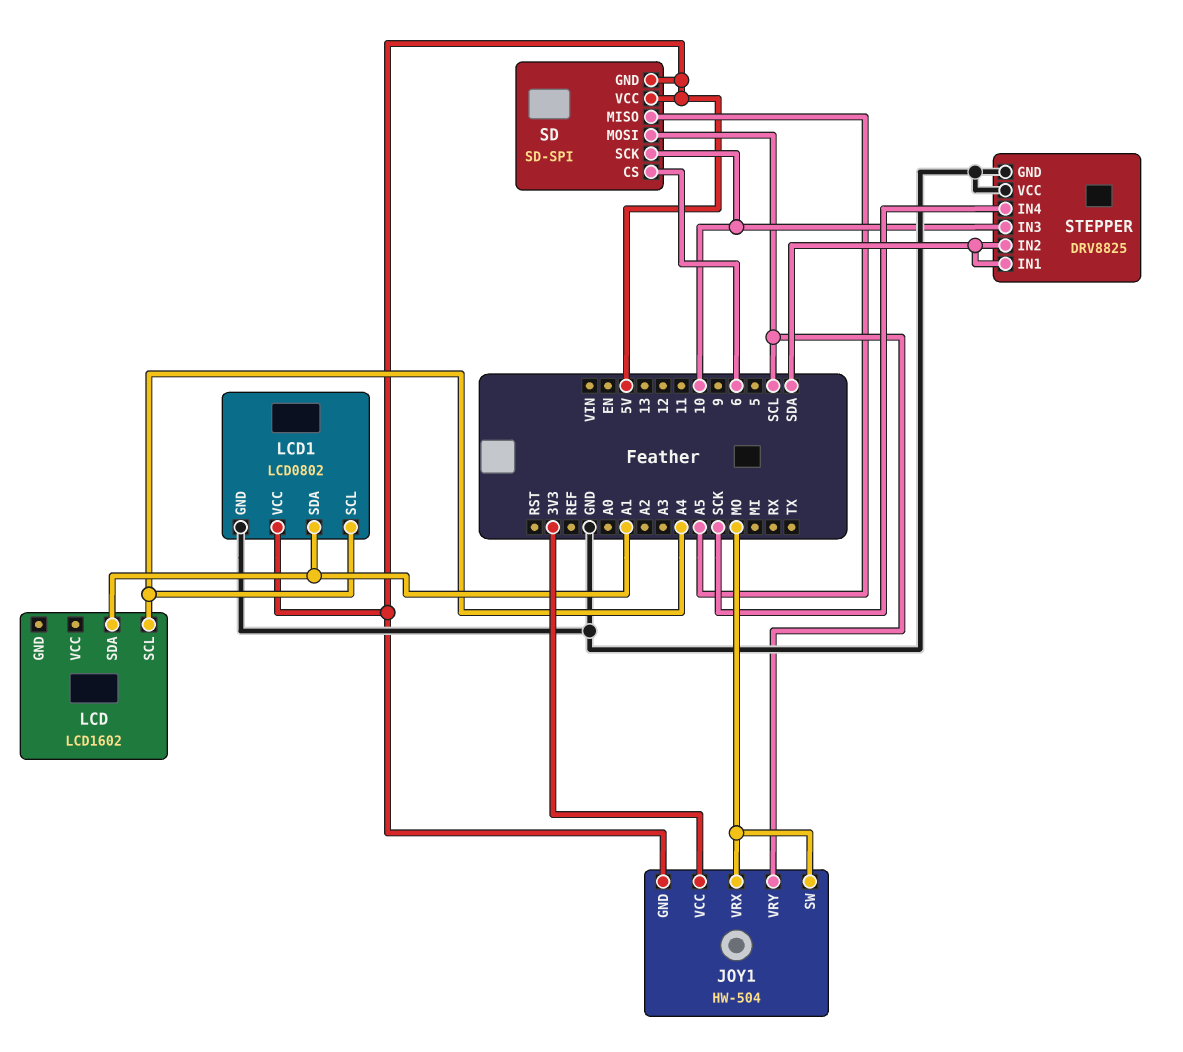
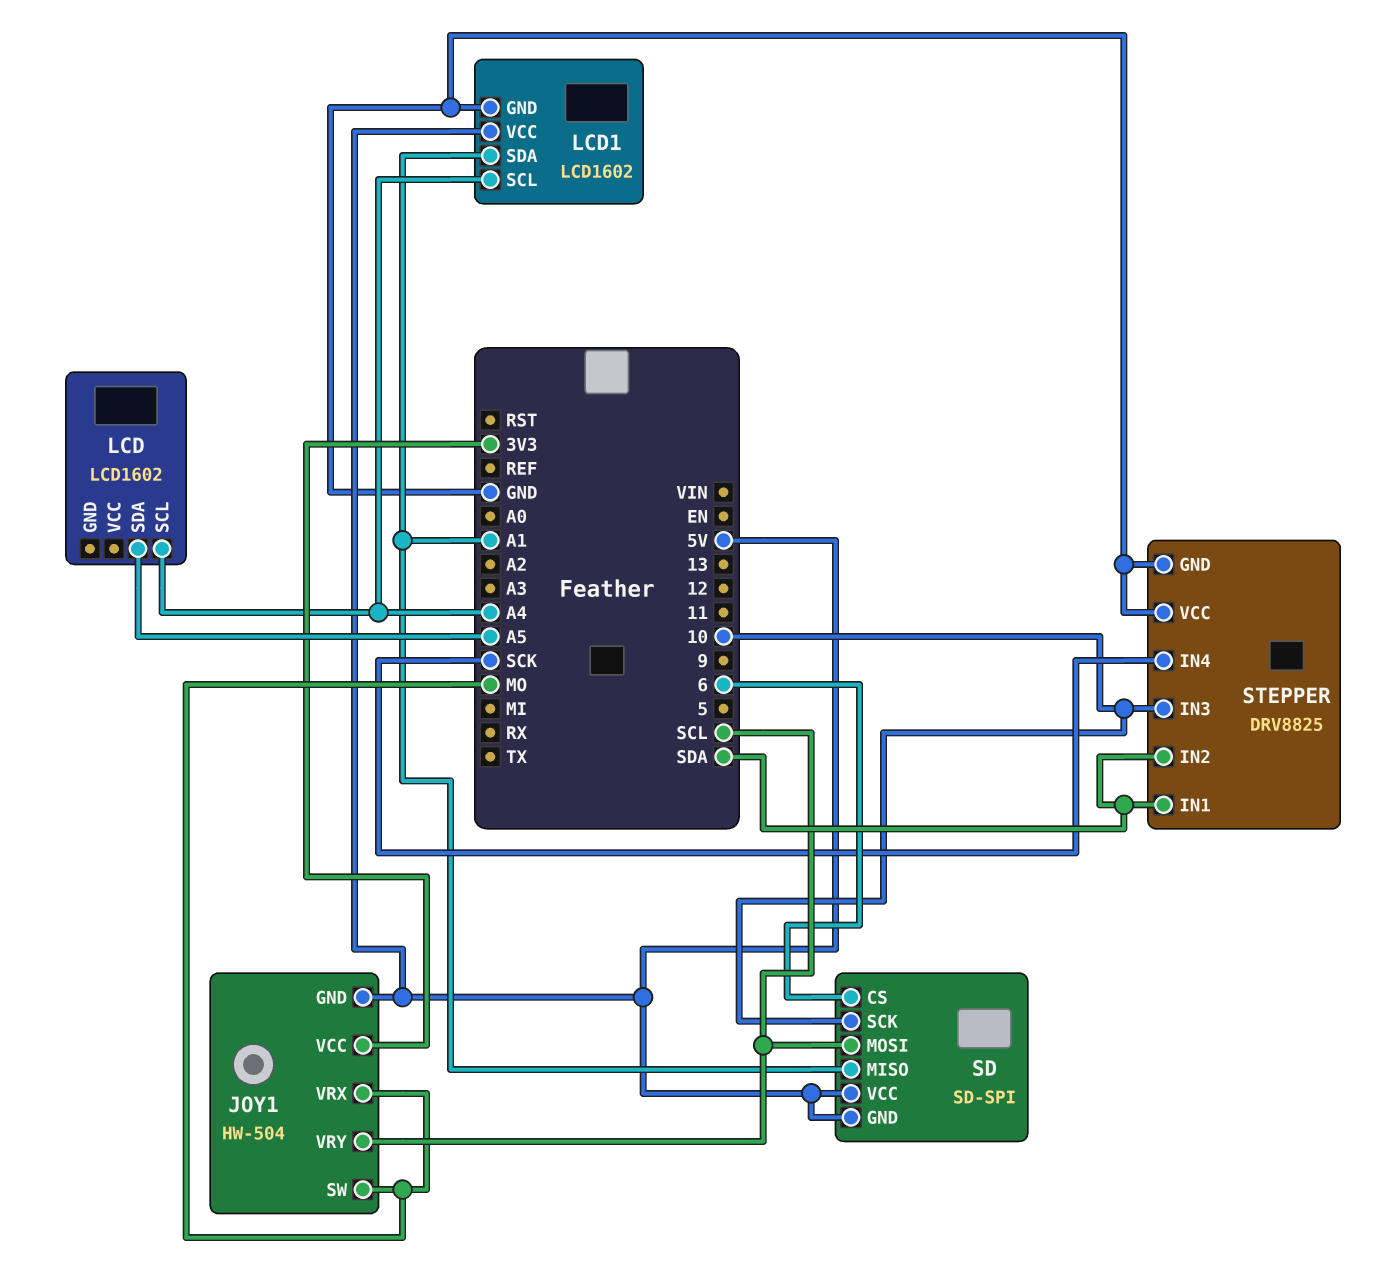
LCD pin SDA: A1 -> A5
LCD1: LCD0802 -> LCD1602
SD pin MISO: A5 -> A1

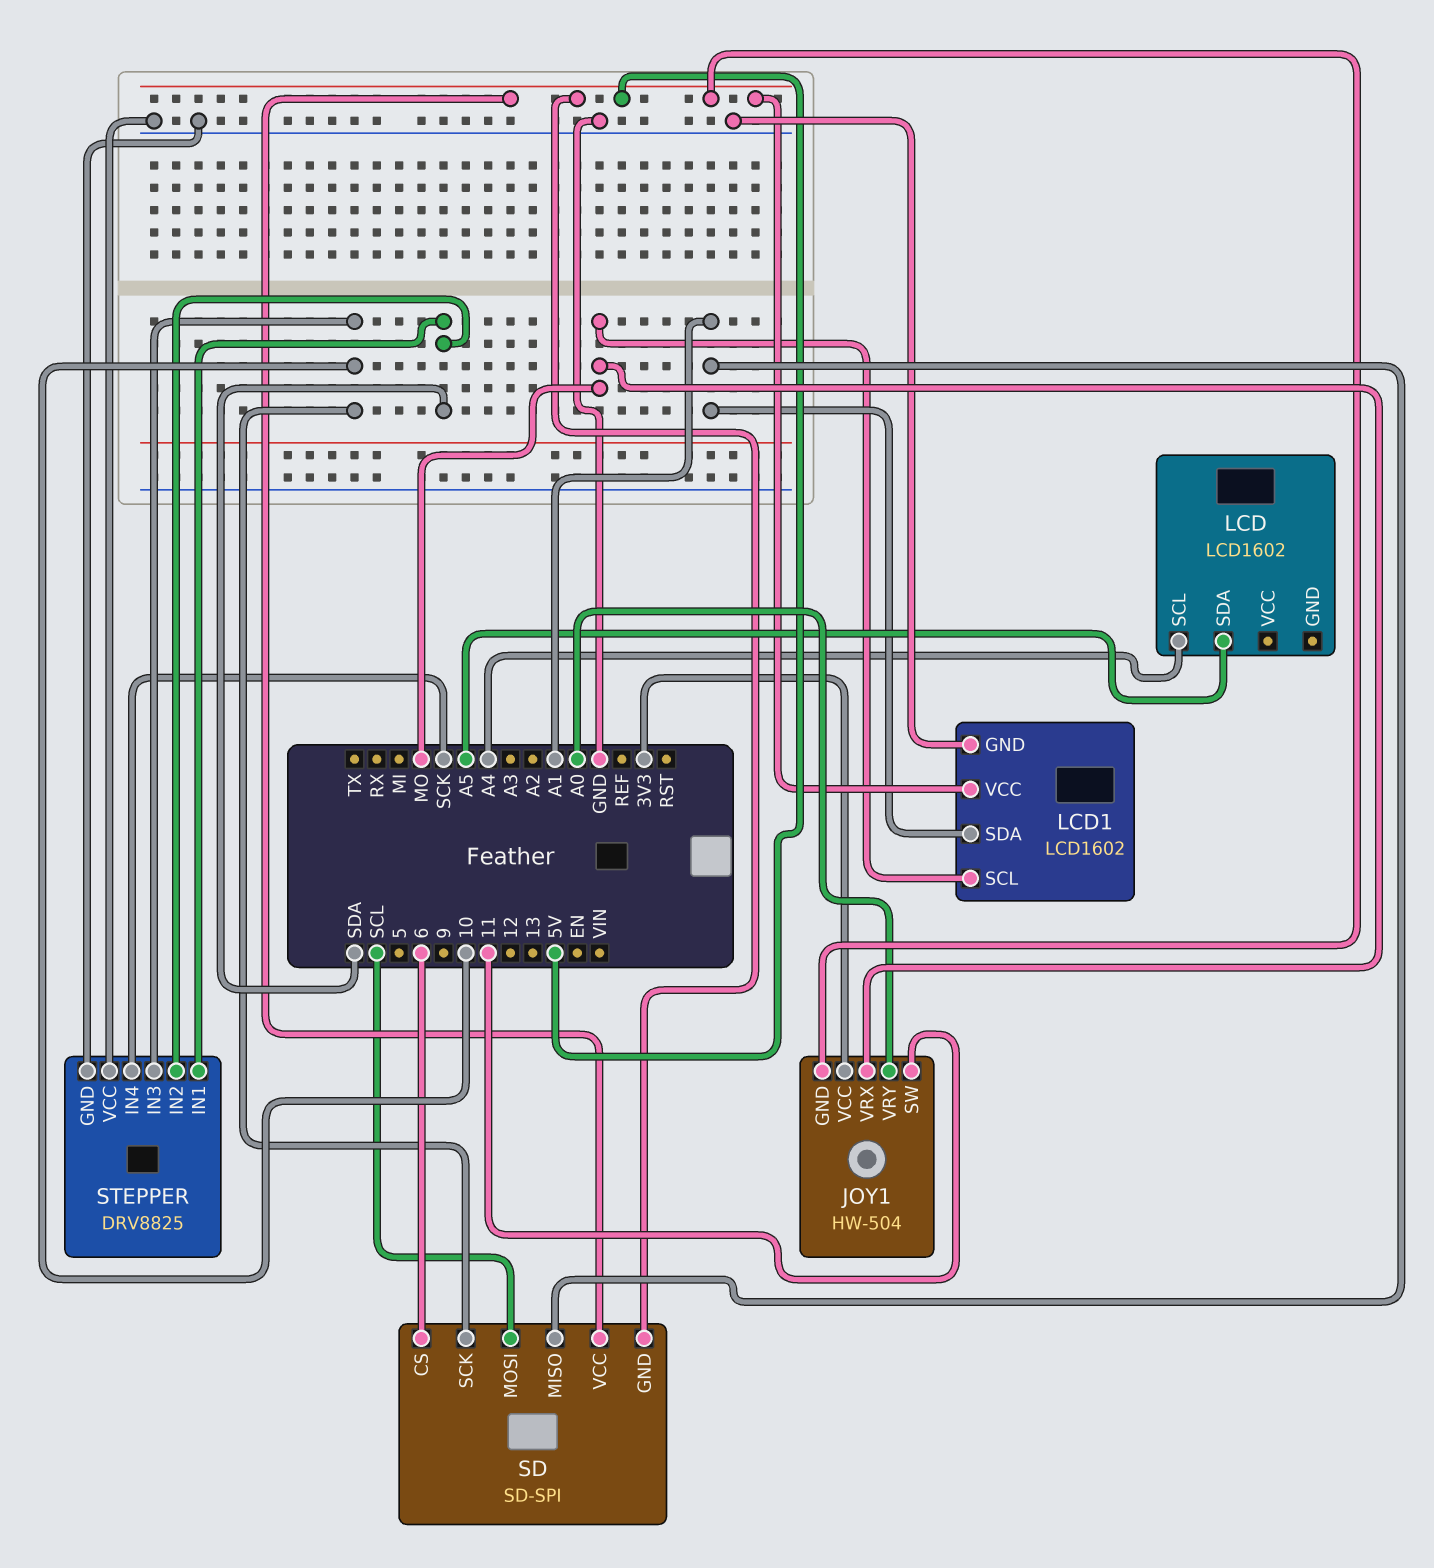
JOY1 pin SW: MO -> 11
JOY1 pin VRY: SCL -> A0
LCD1 pin SCL: A4 -> MO

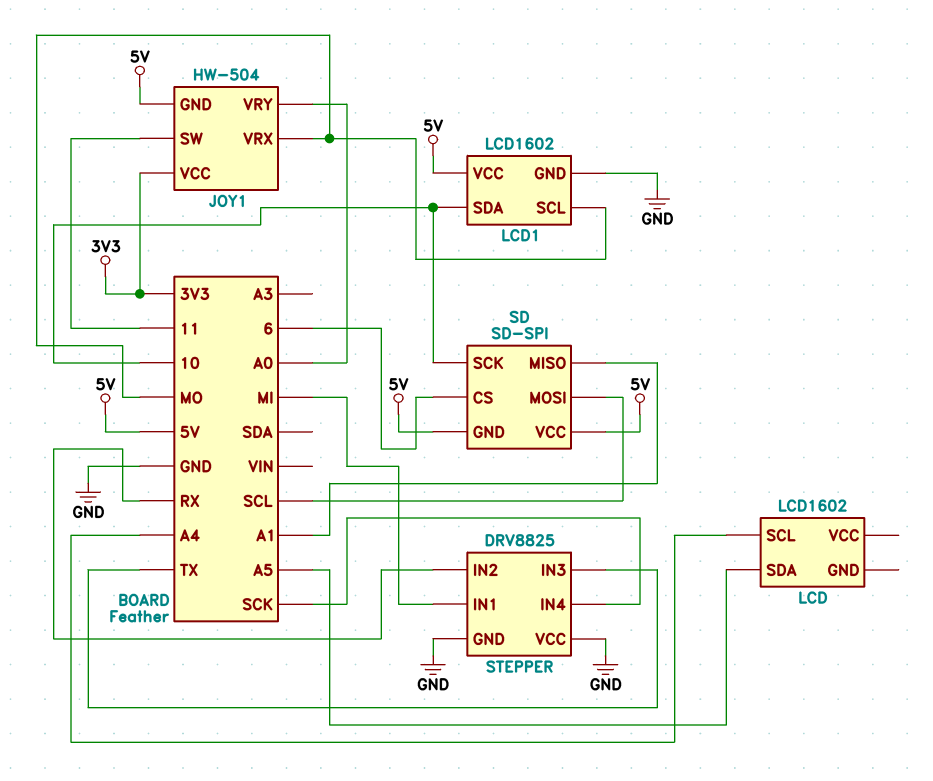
LCD1 pin SDA: A1 -> 10
STEPPER pin IN1: SDA -> MI
STEPPER pin IN2: SDA -> RX
STEPPER pin IN3: 10 -> TX

